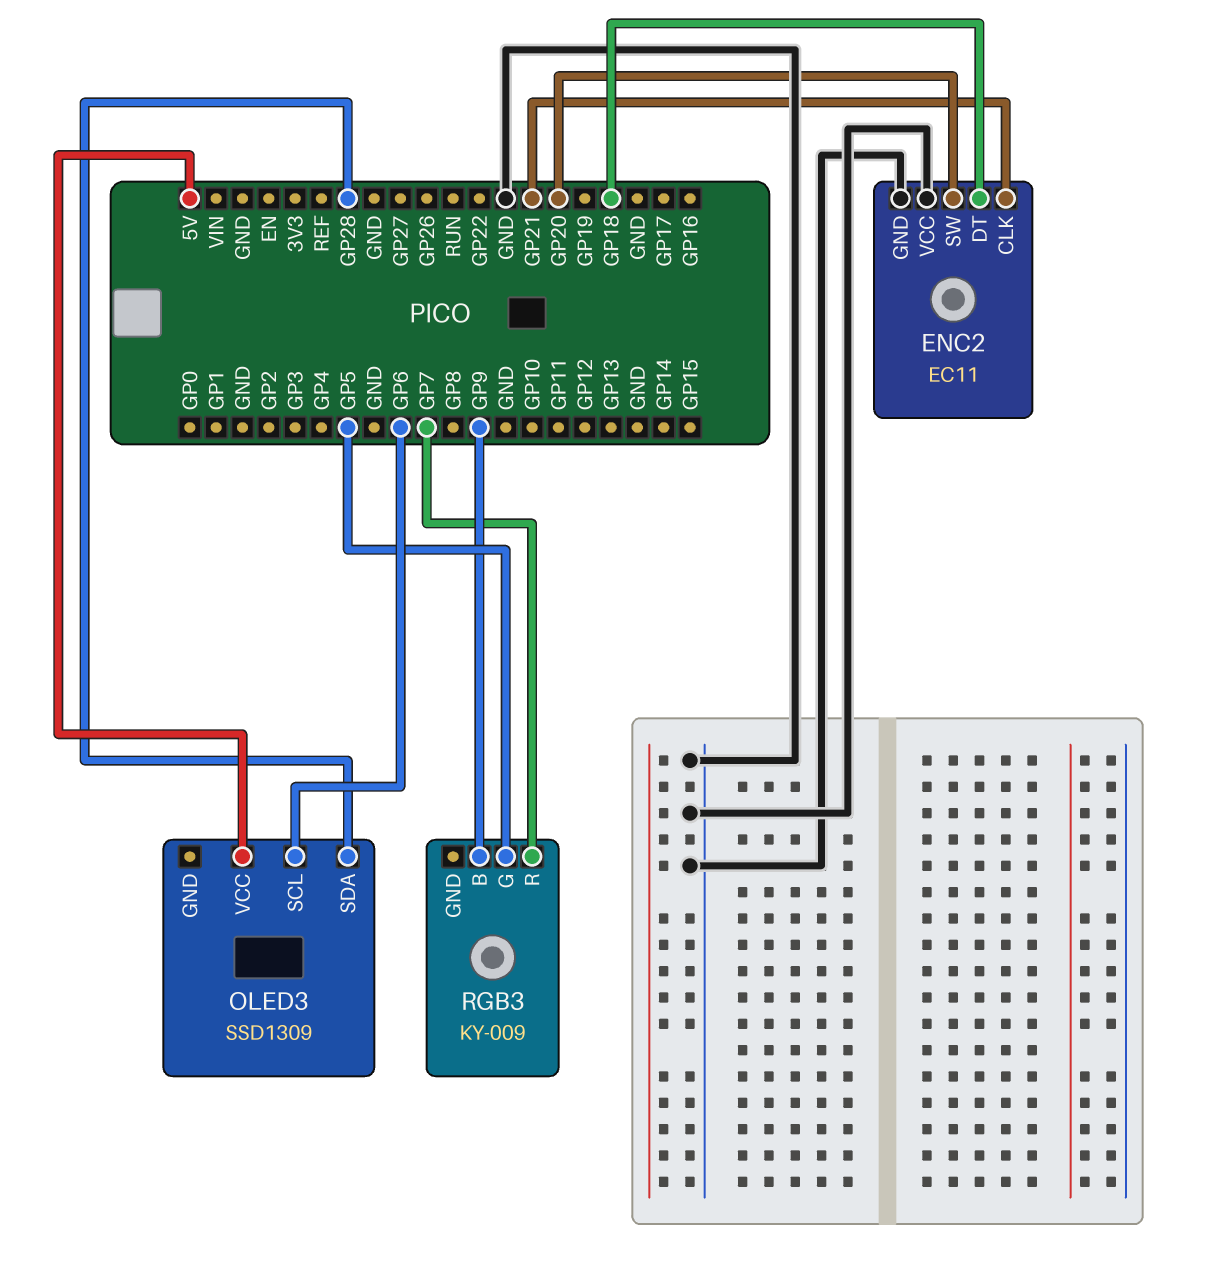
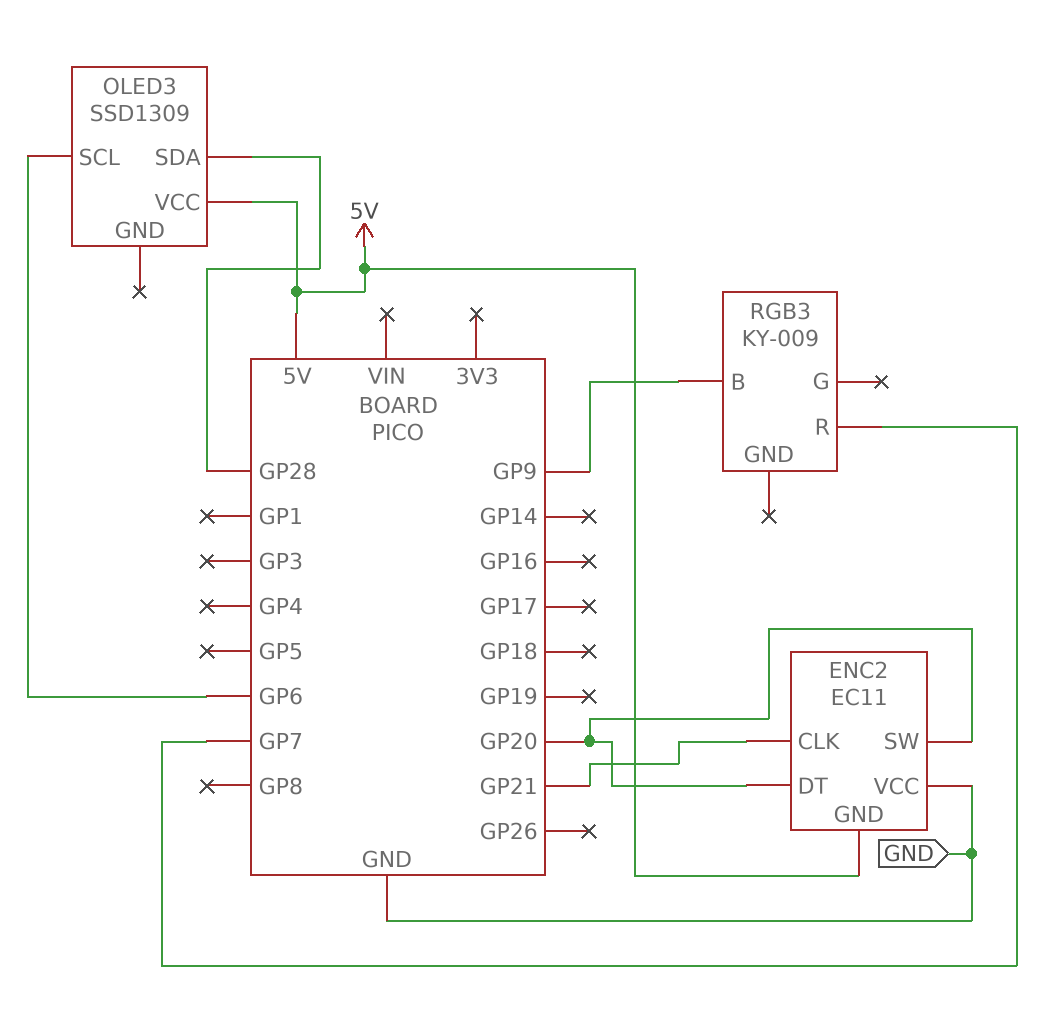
ENC2 pin DT: GP18 -> GP20
ENC2 pin GND: GND -> 5V
RGB3 pin G: GP5 -> none

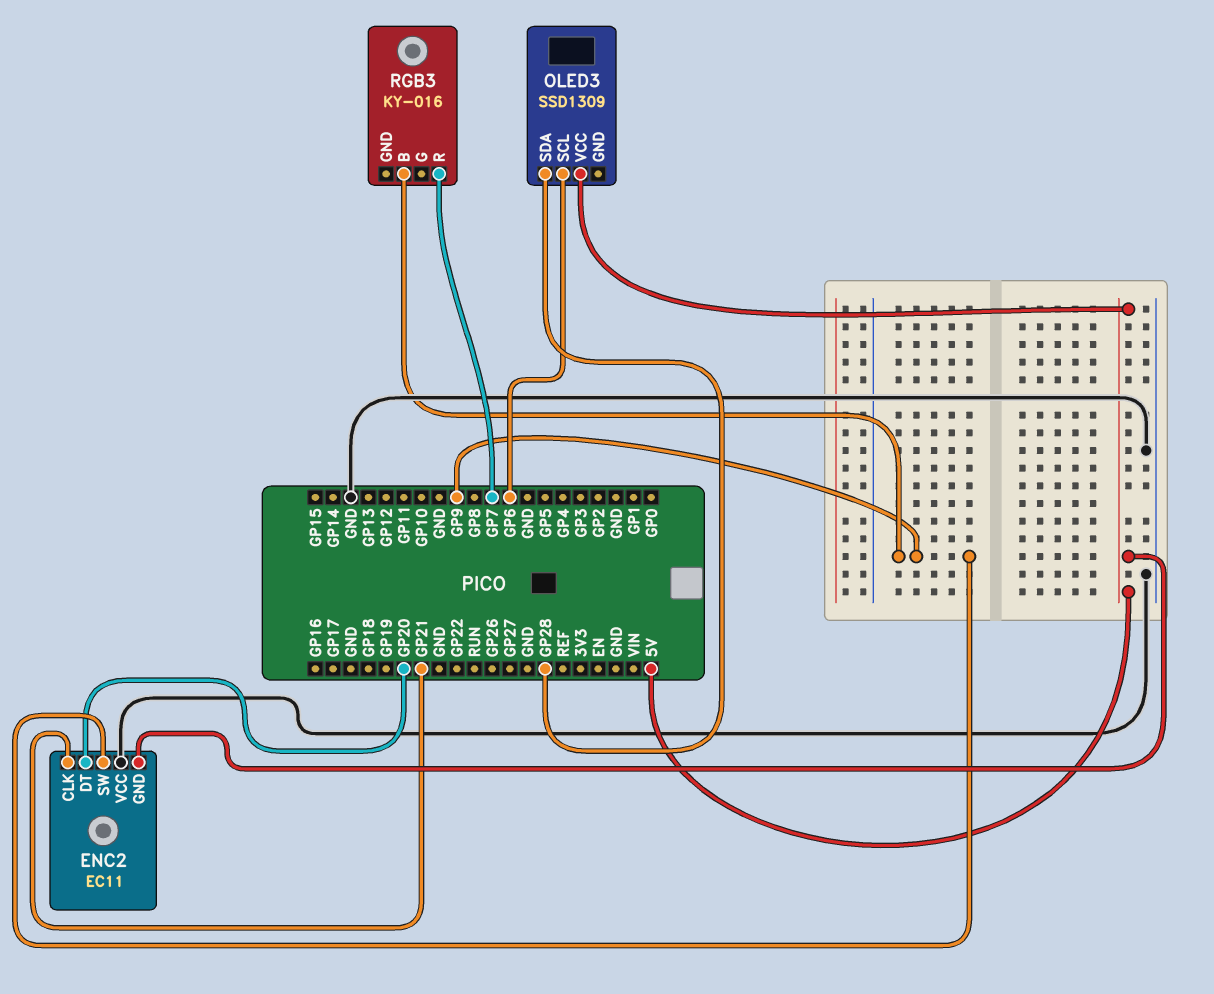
ENC2 pin SW: GP20 -> GP9
RGB3: KY-009 -> KY-016

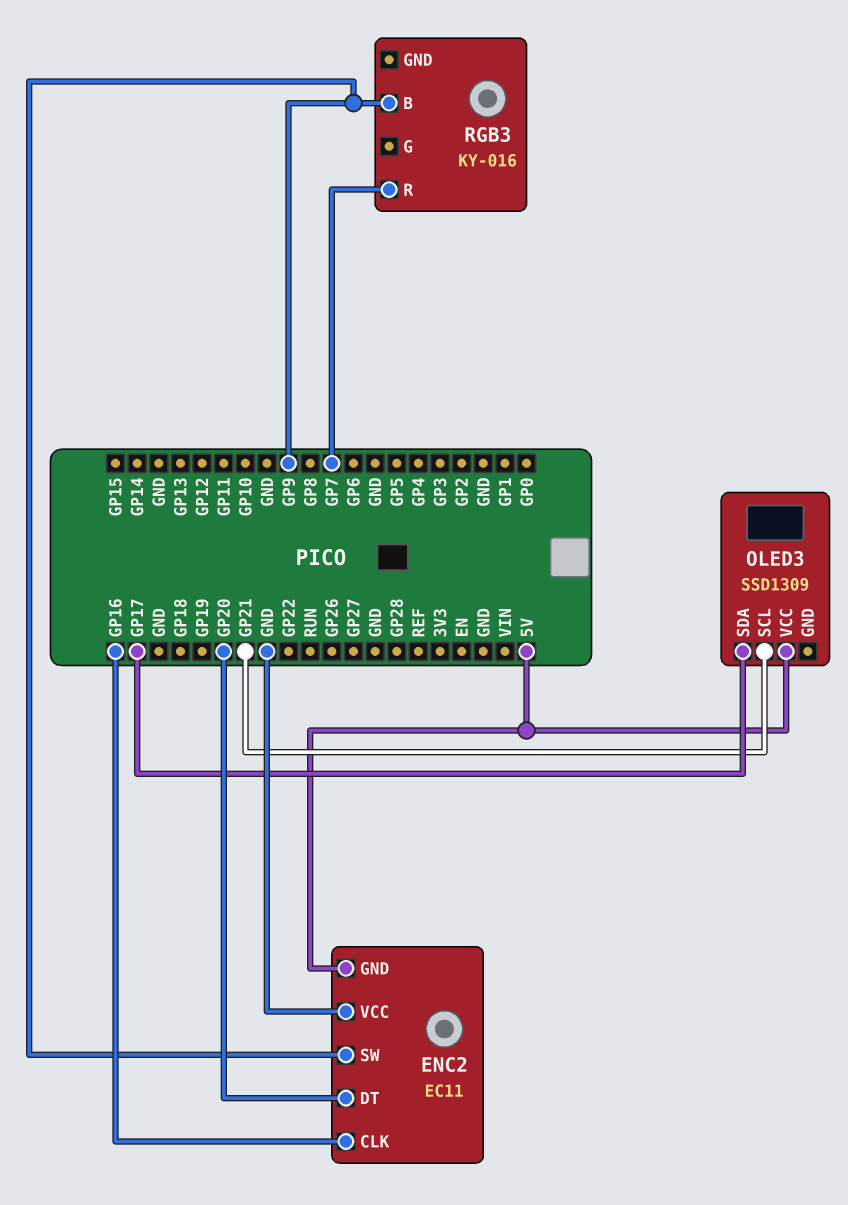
ENC2 pin CLK: GP21 -> GP16
OLED3 pin SCL: GP6 -> GP21
OLED3 pin SDA: GP28 -> GP17

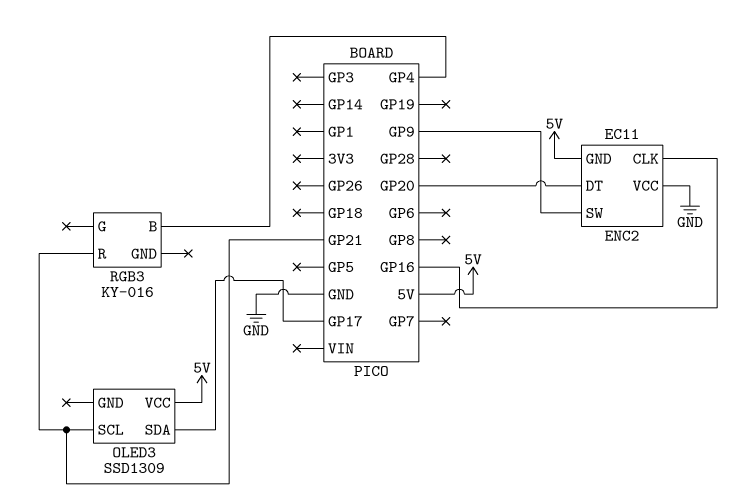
RGB3 pin B: GP9 -> GP4
RGB3 pin R: GP7 -> GP21

